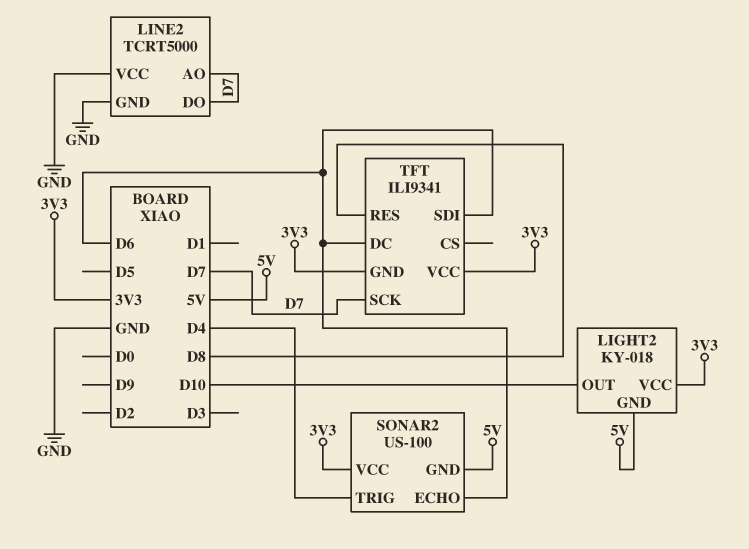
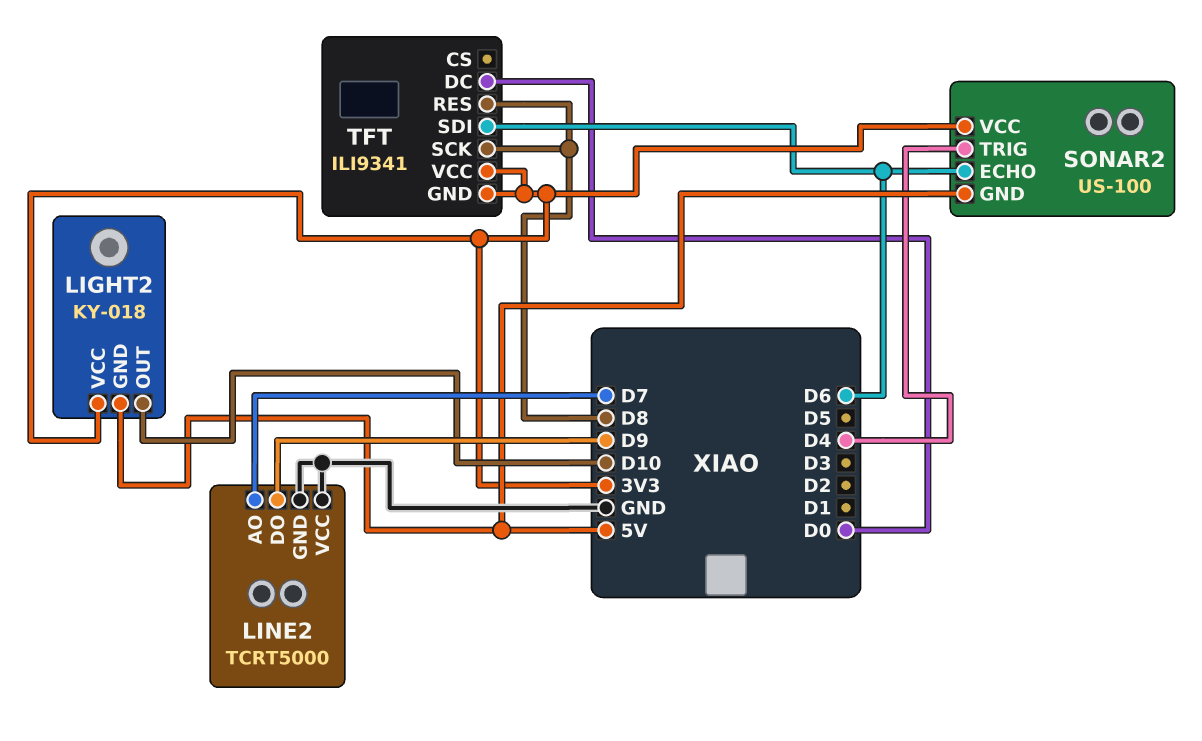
LINE2 pin DO: D7 -> D9
TFT pin DC: D6 -> D0
TFT pin SCK: D7 -> D8

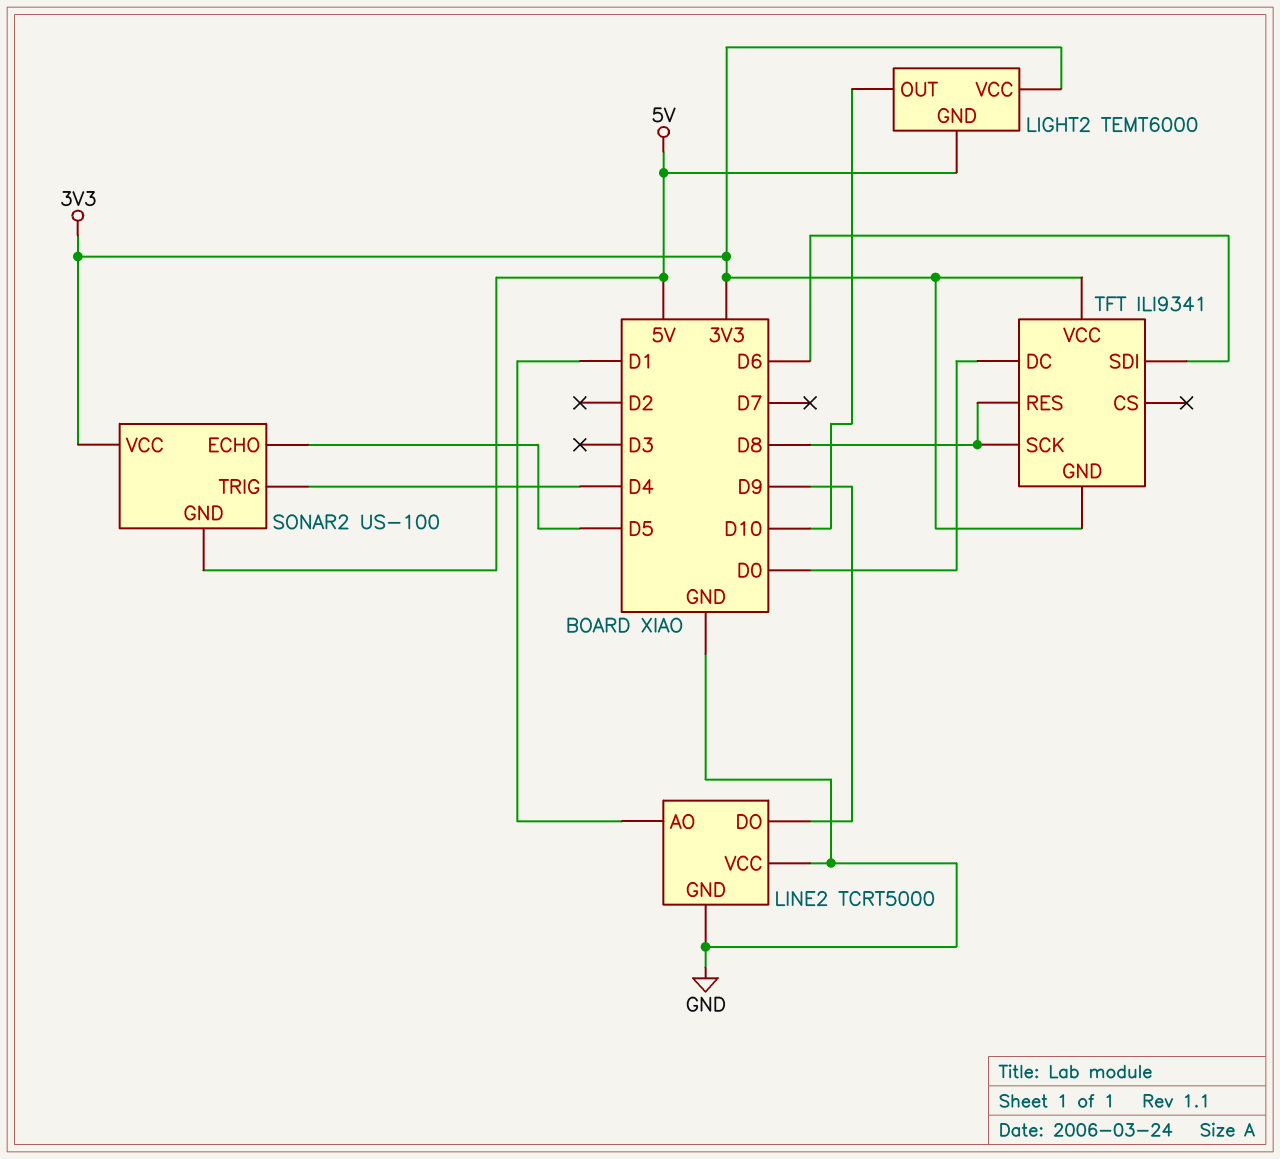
LIGHT2: KY-018 -> TEMT6000
LINE2 pin AO: D7 -> D1
SONAR2 pin ECHO: D6 -> D5

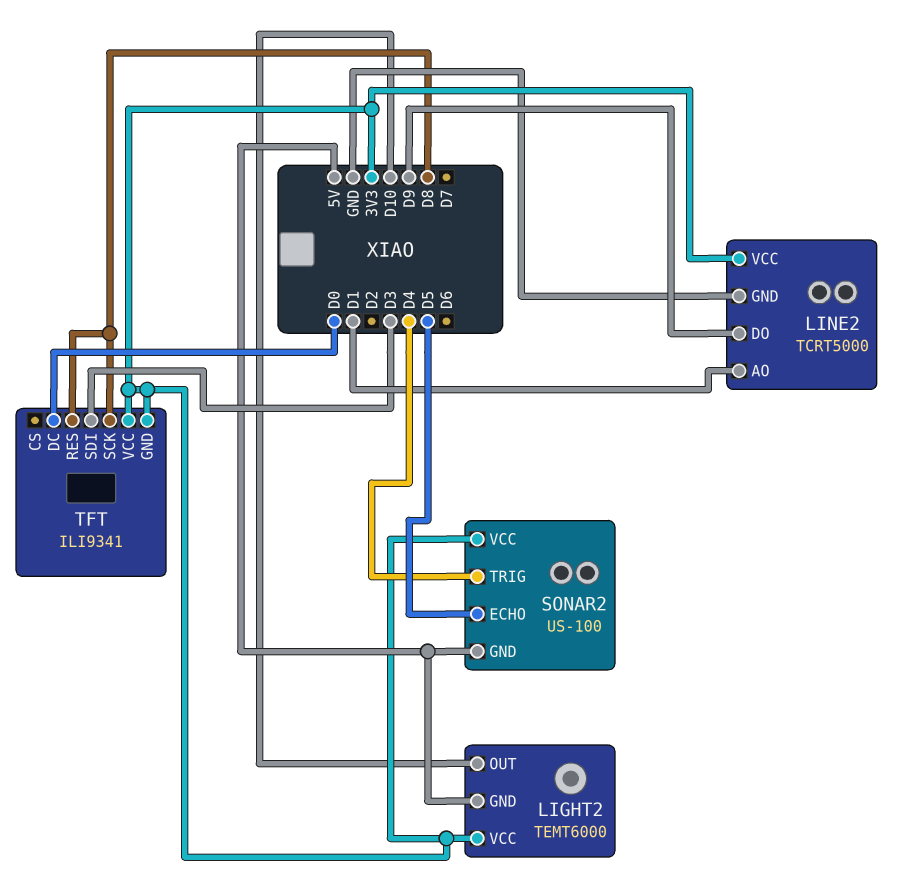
LINE2 pin VCC: GND -> 3V3
TFT pin SDI: D6 -> D3

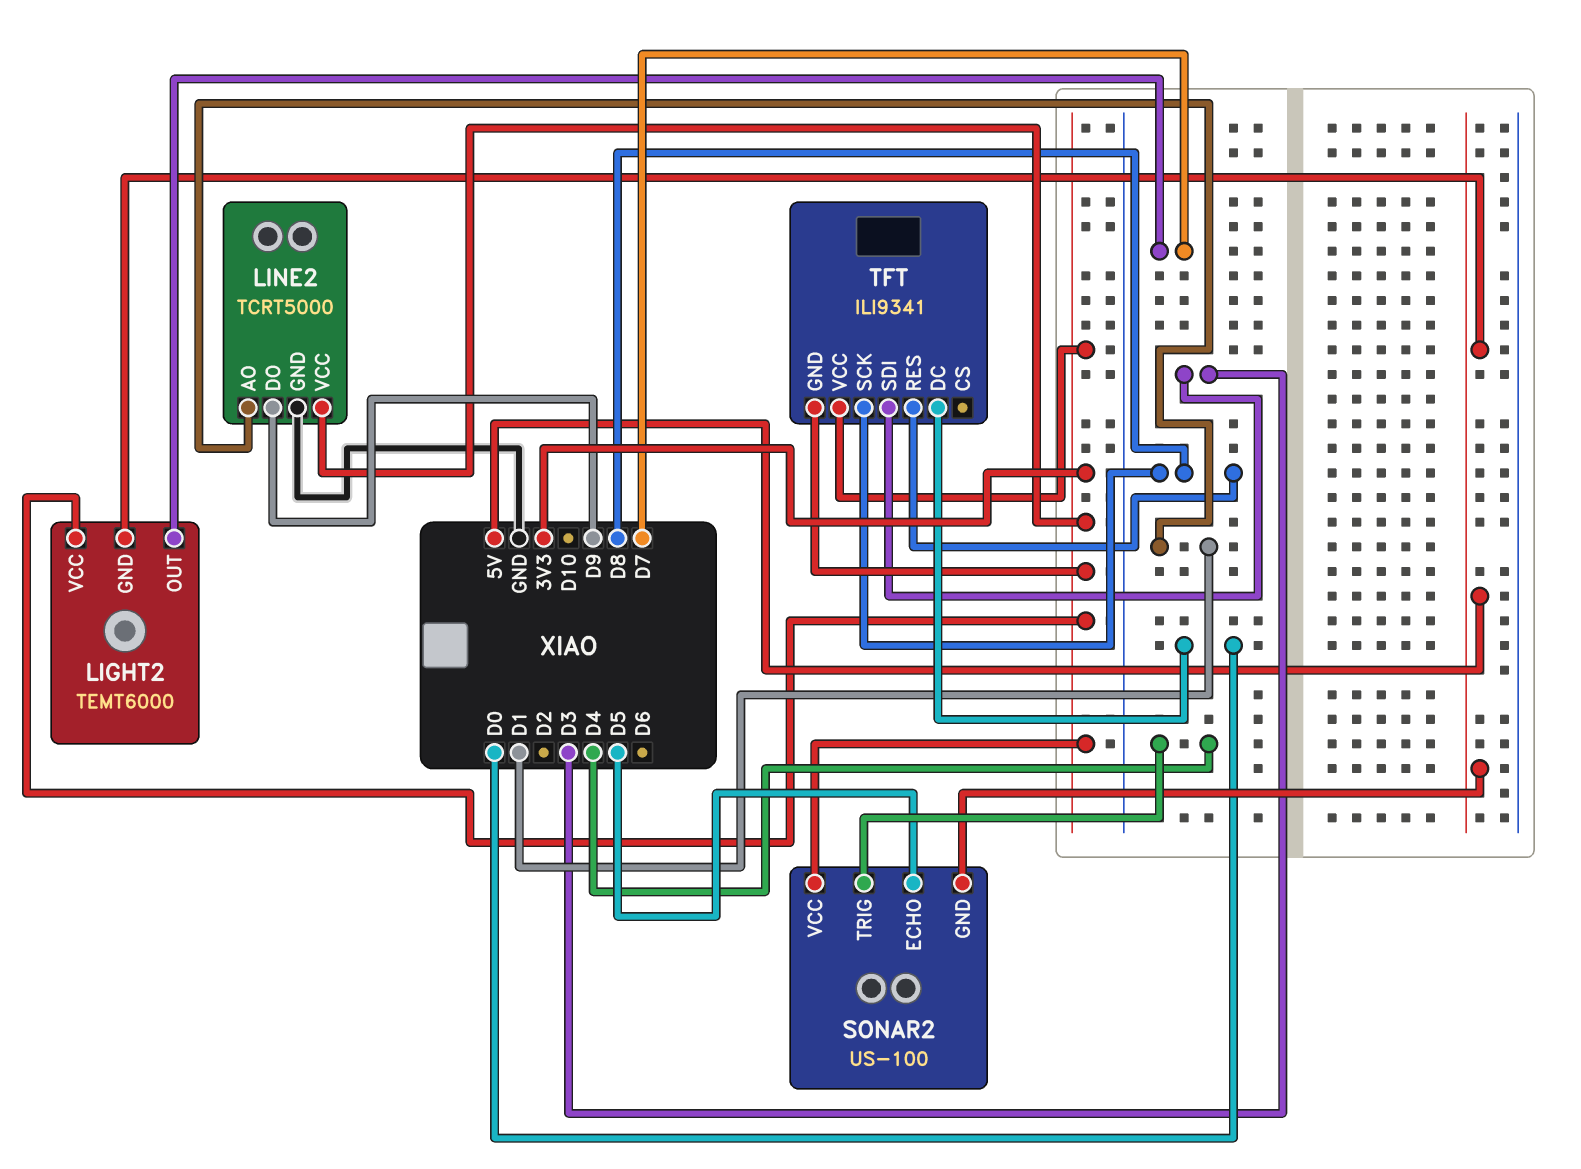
LIGHT2 pin OUT: D10 -> D7

